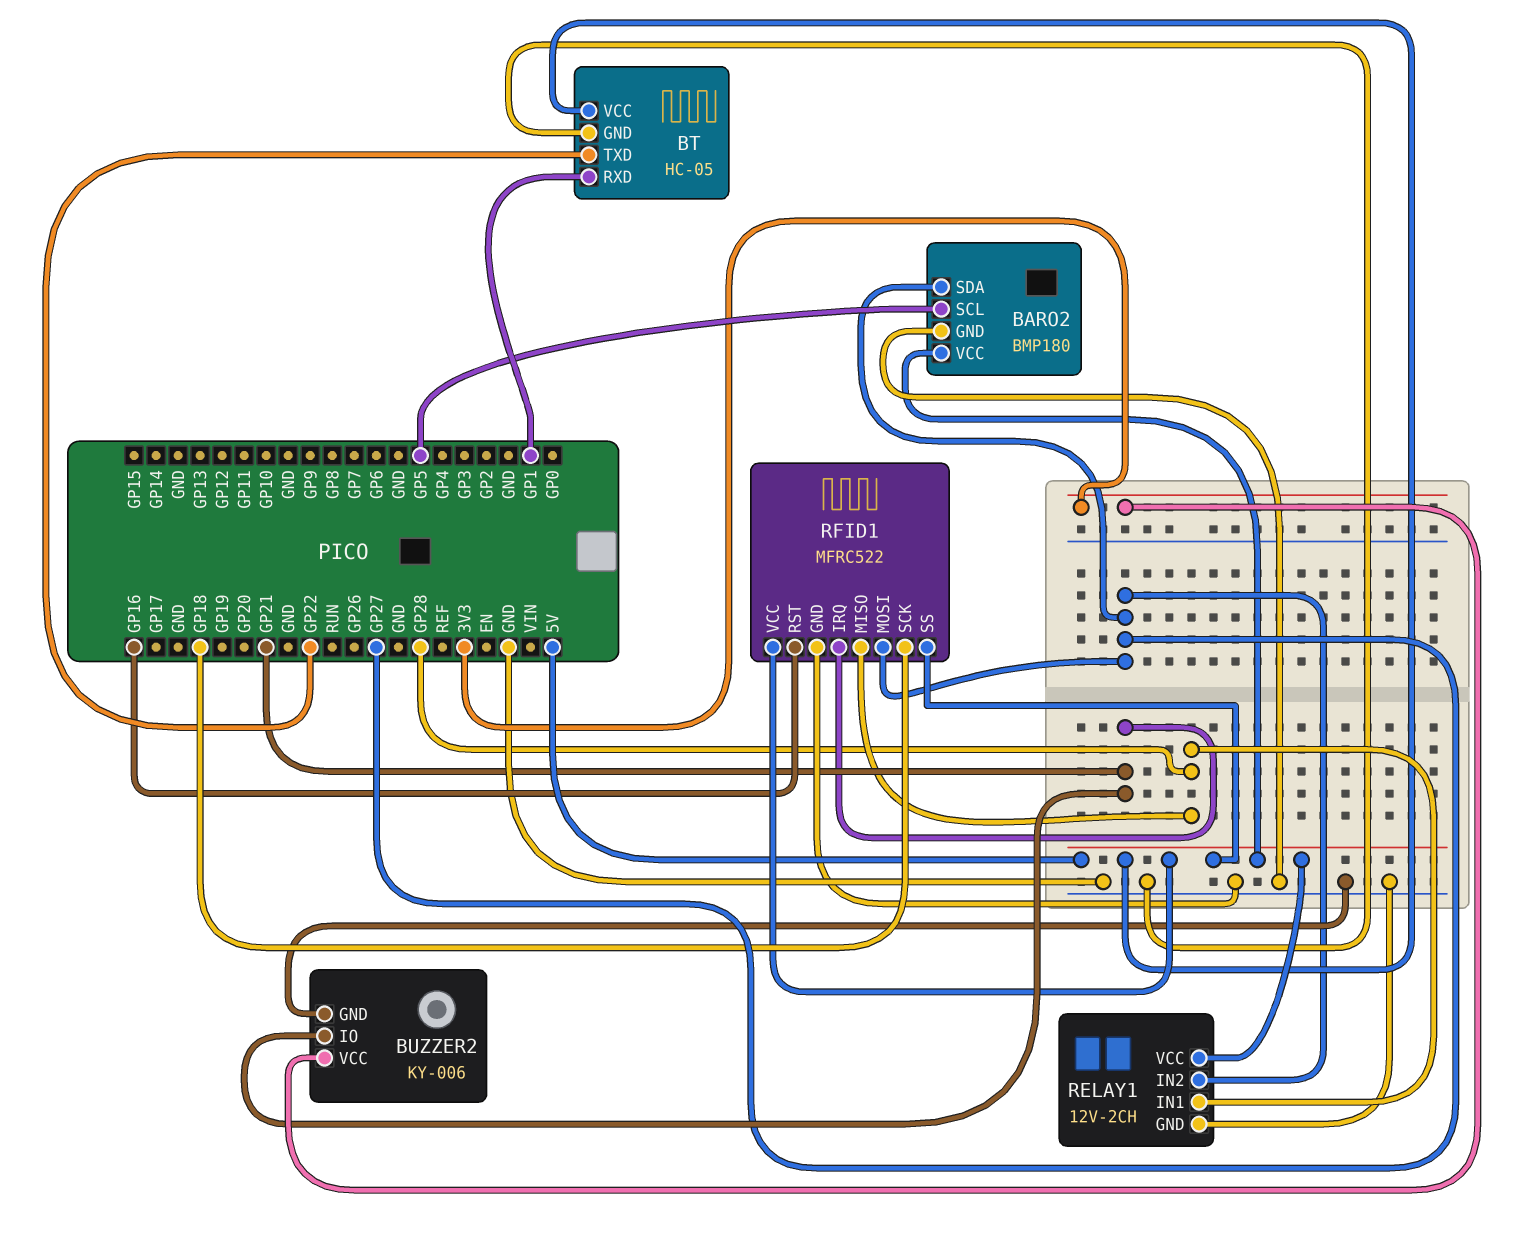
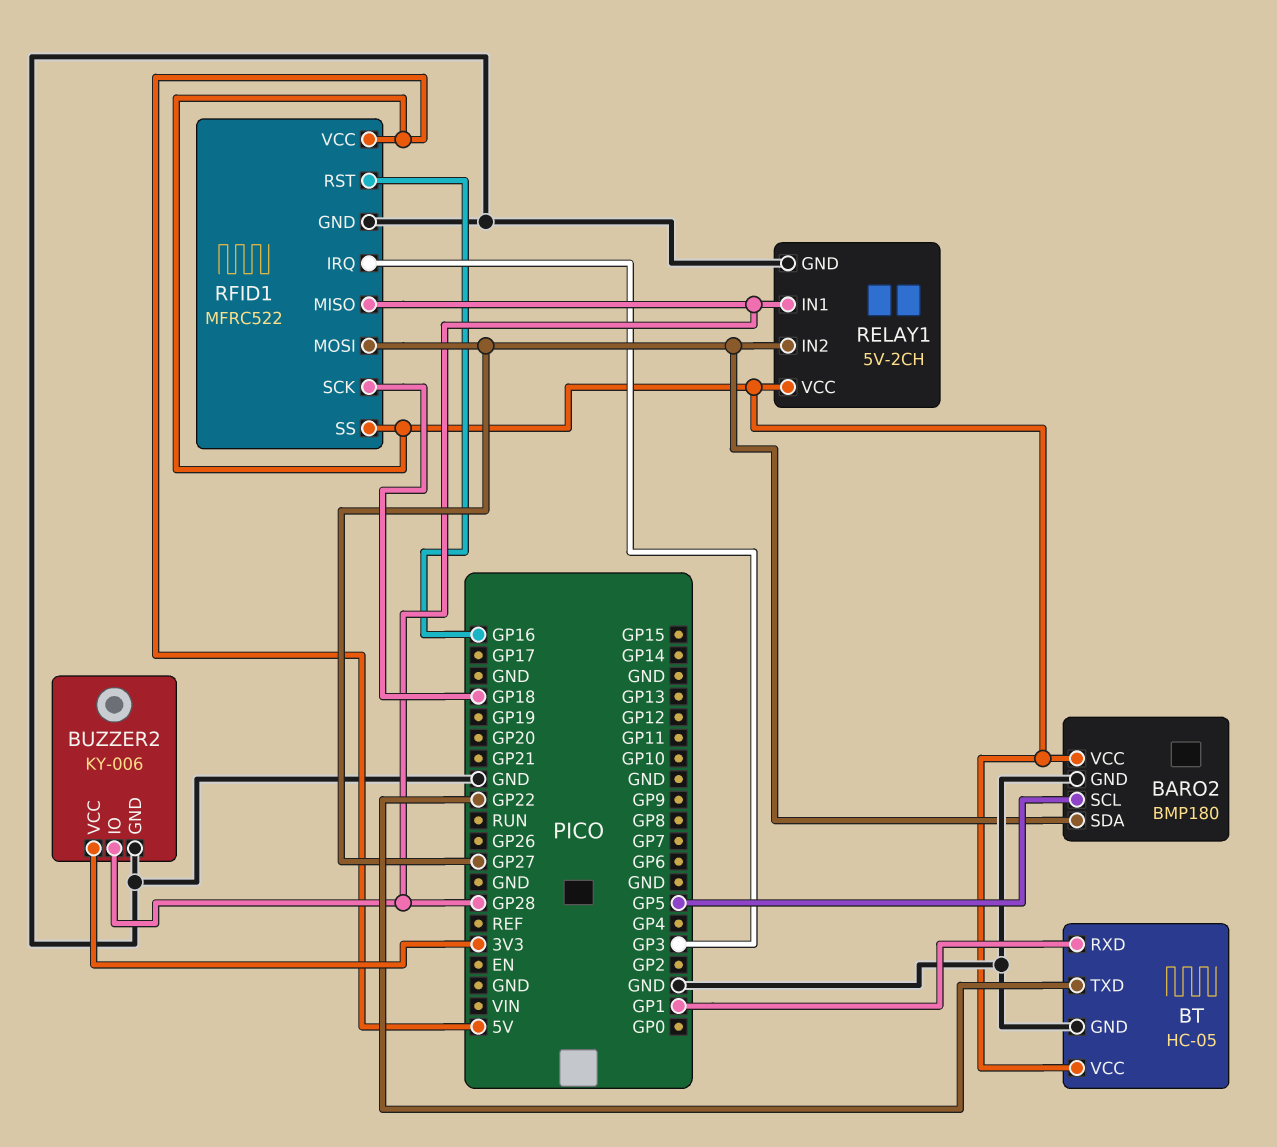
BUZZER2 pin IO: GP21 -> GP28
RELAY1: 12V-2CH -> 5V-2CH
RFID1 pin IRQ: GP21 -> GP3

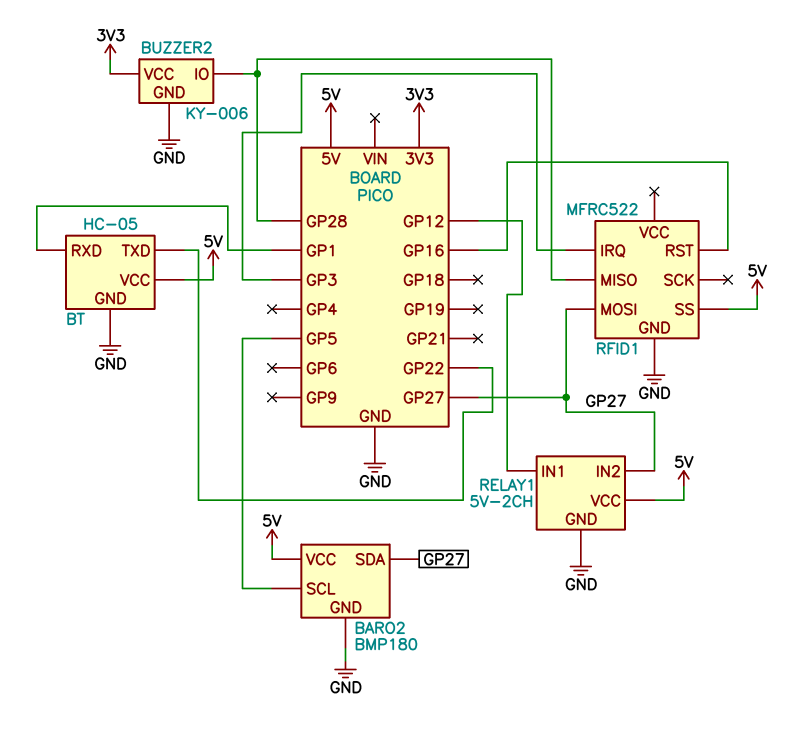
RELAY1 pin IN1: GP28 -> GP12
RFID1 pin SCK: GP18 -> none
RFID1 pin VCC: 5V -> none

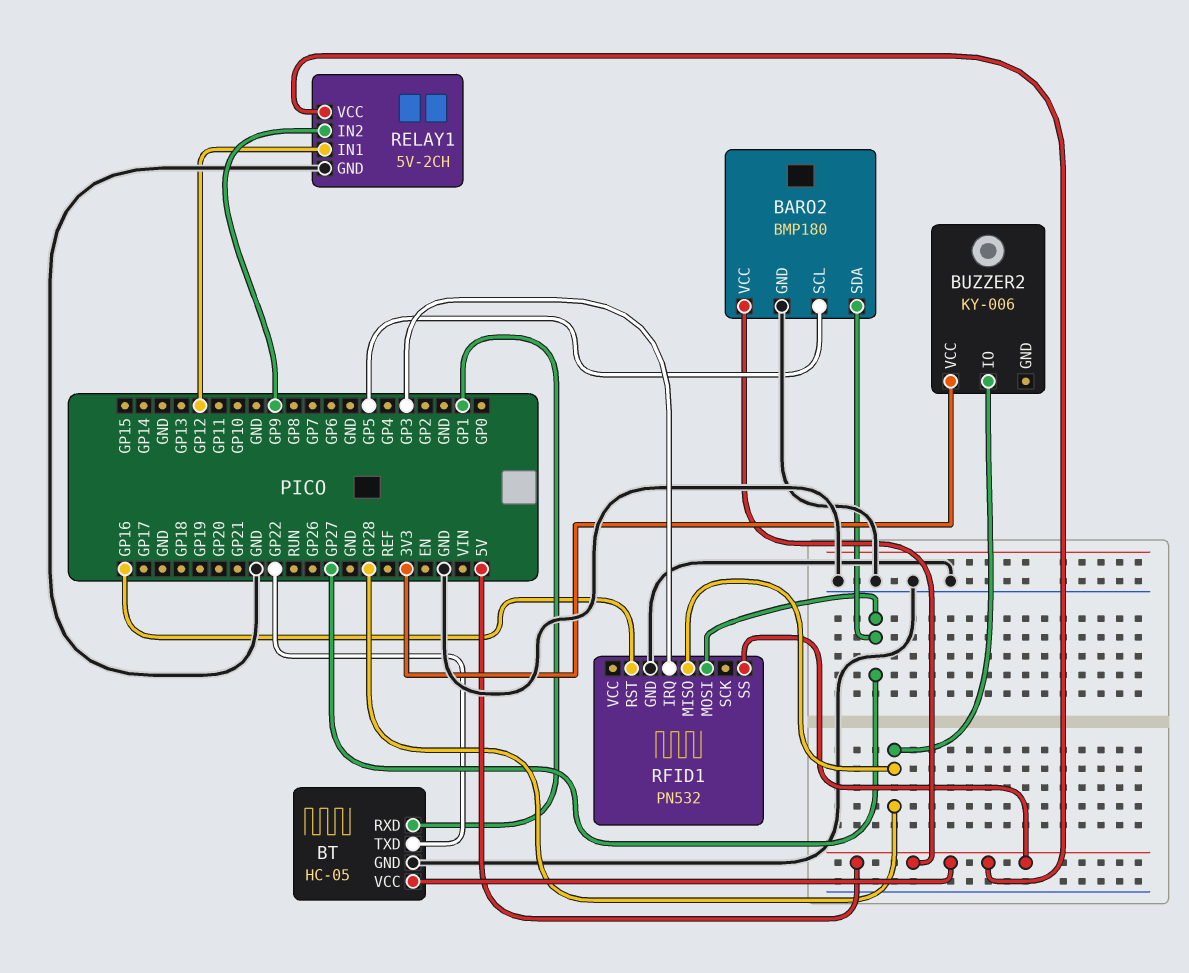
BUZZER2 pin GND: GND -> none
RELAY1 pin IN2: GP27 -> GP9
RFID1: MFRC522 -> PN532

